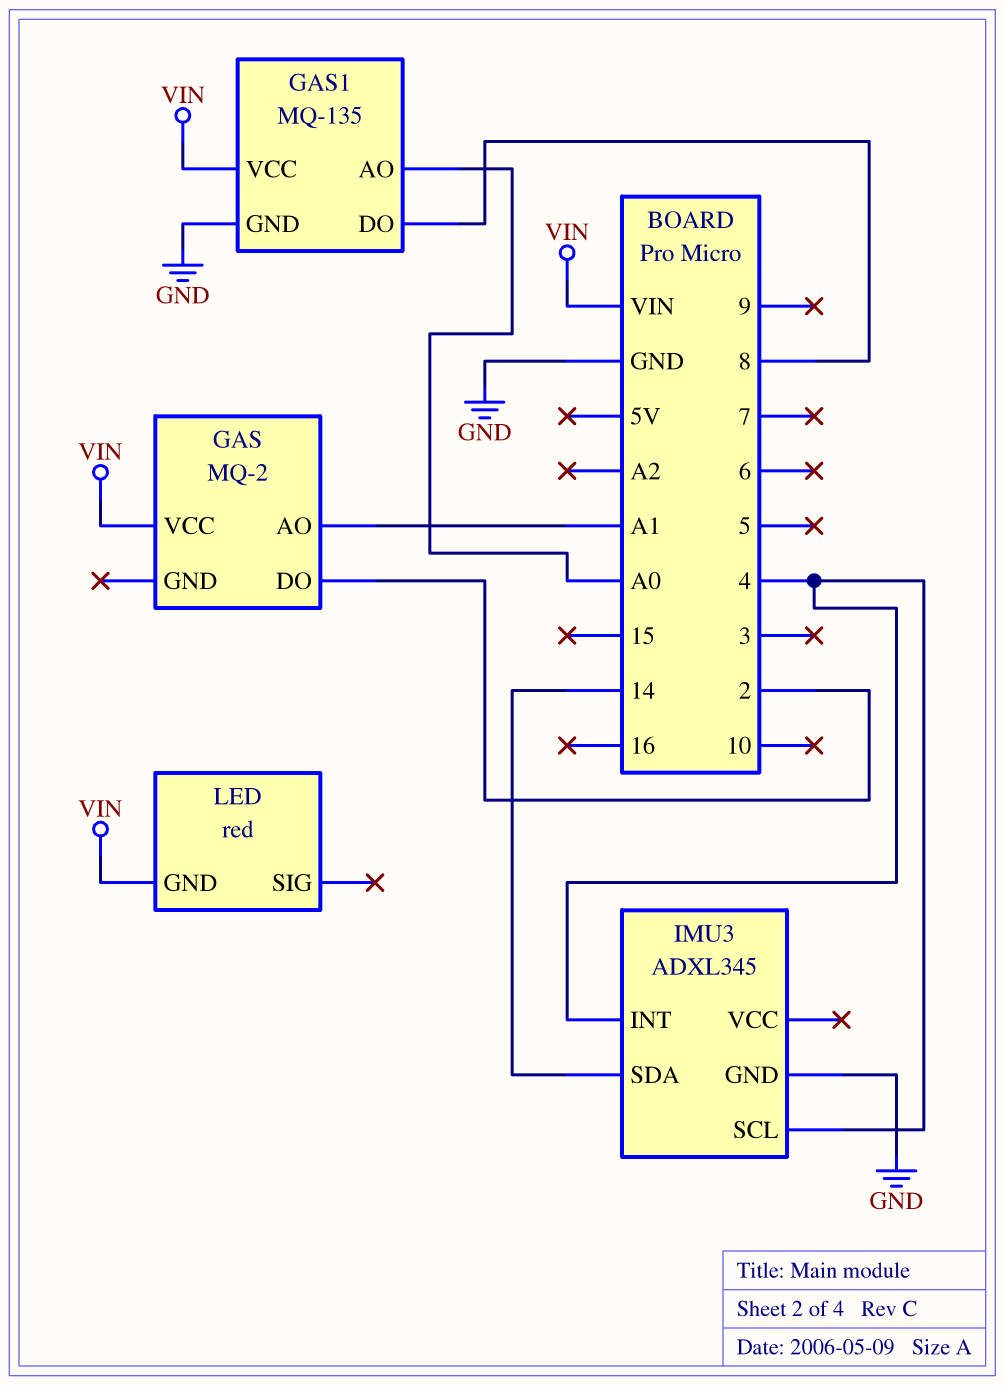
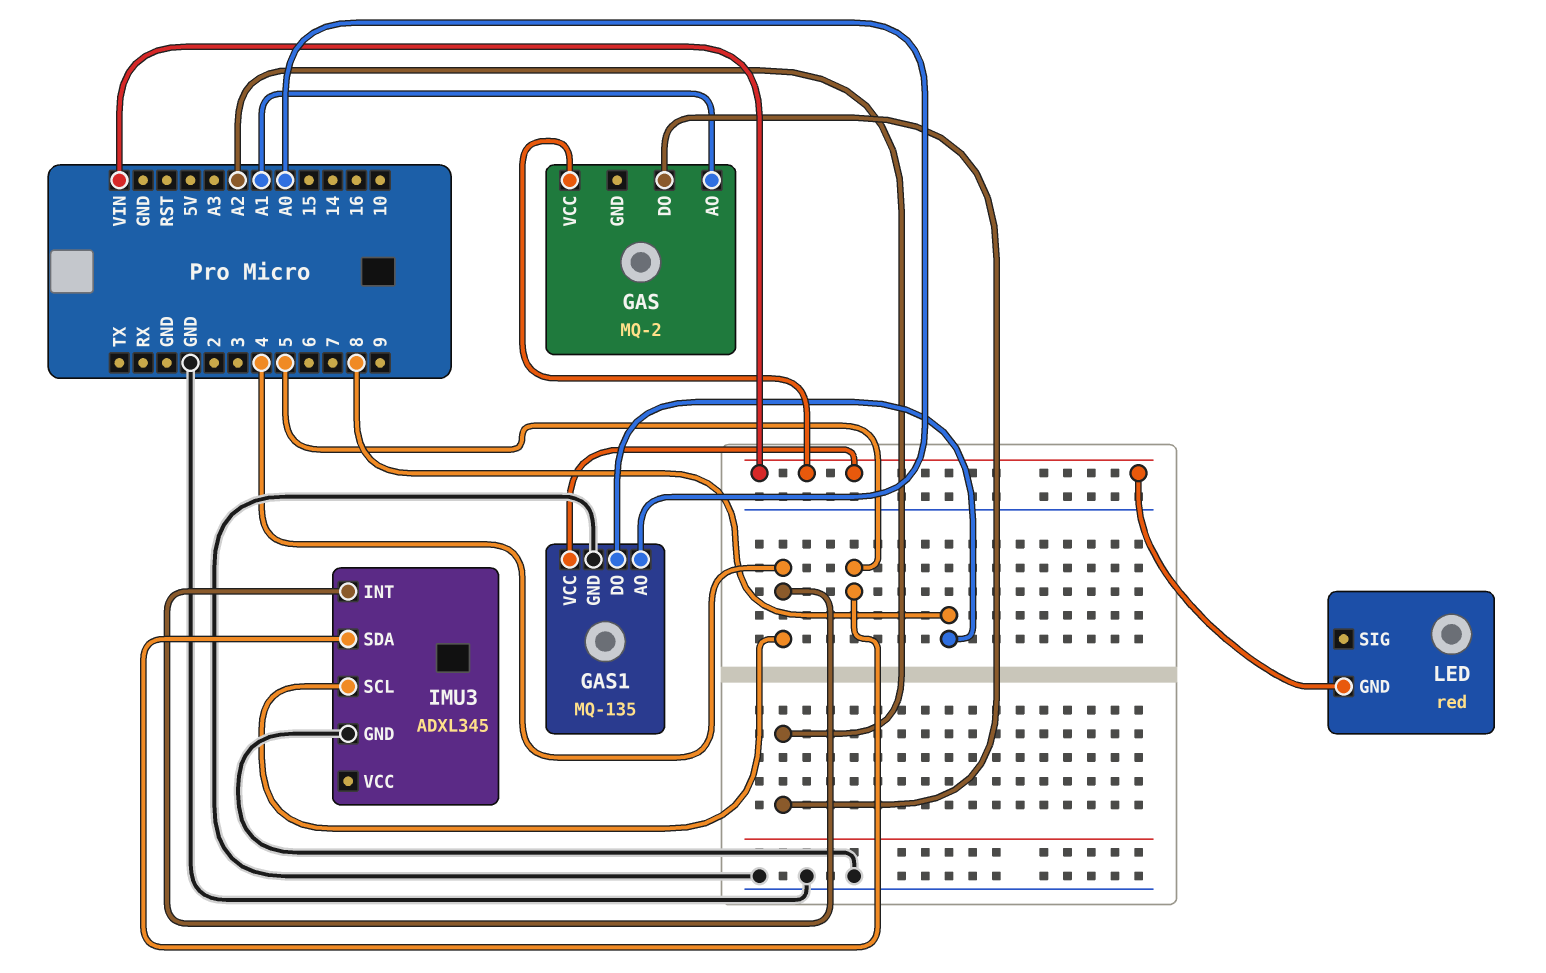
GAS pin DO: 2 -> A2
IMU3 pin SDA: 14 -> 5

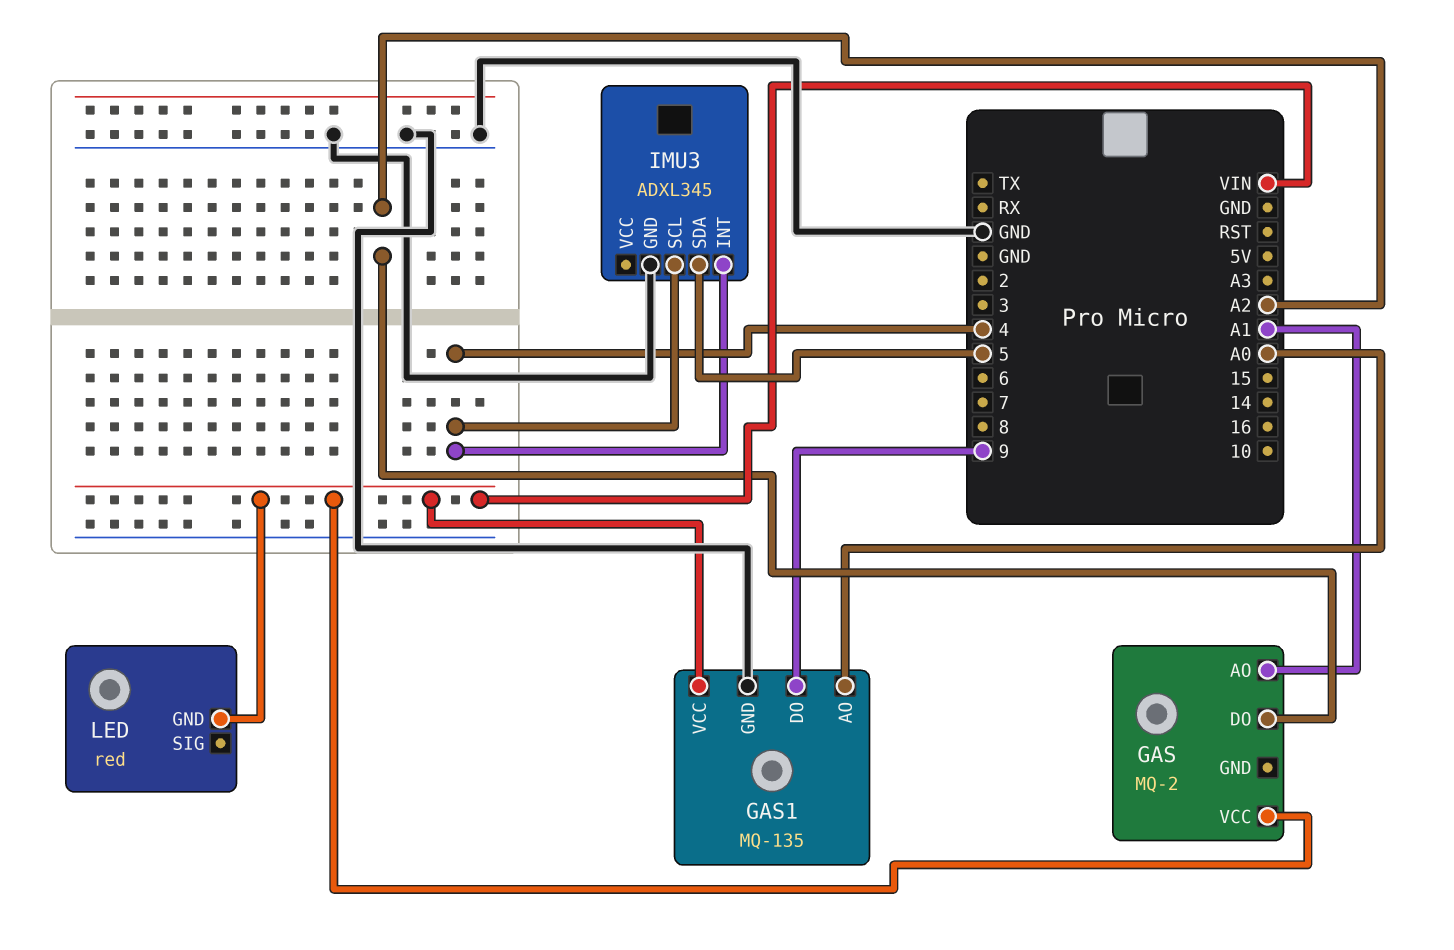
GAS1 pin DO: 8 -> 9

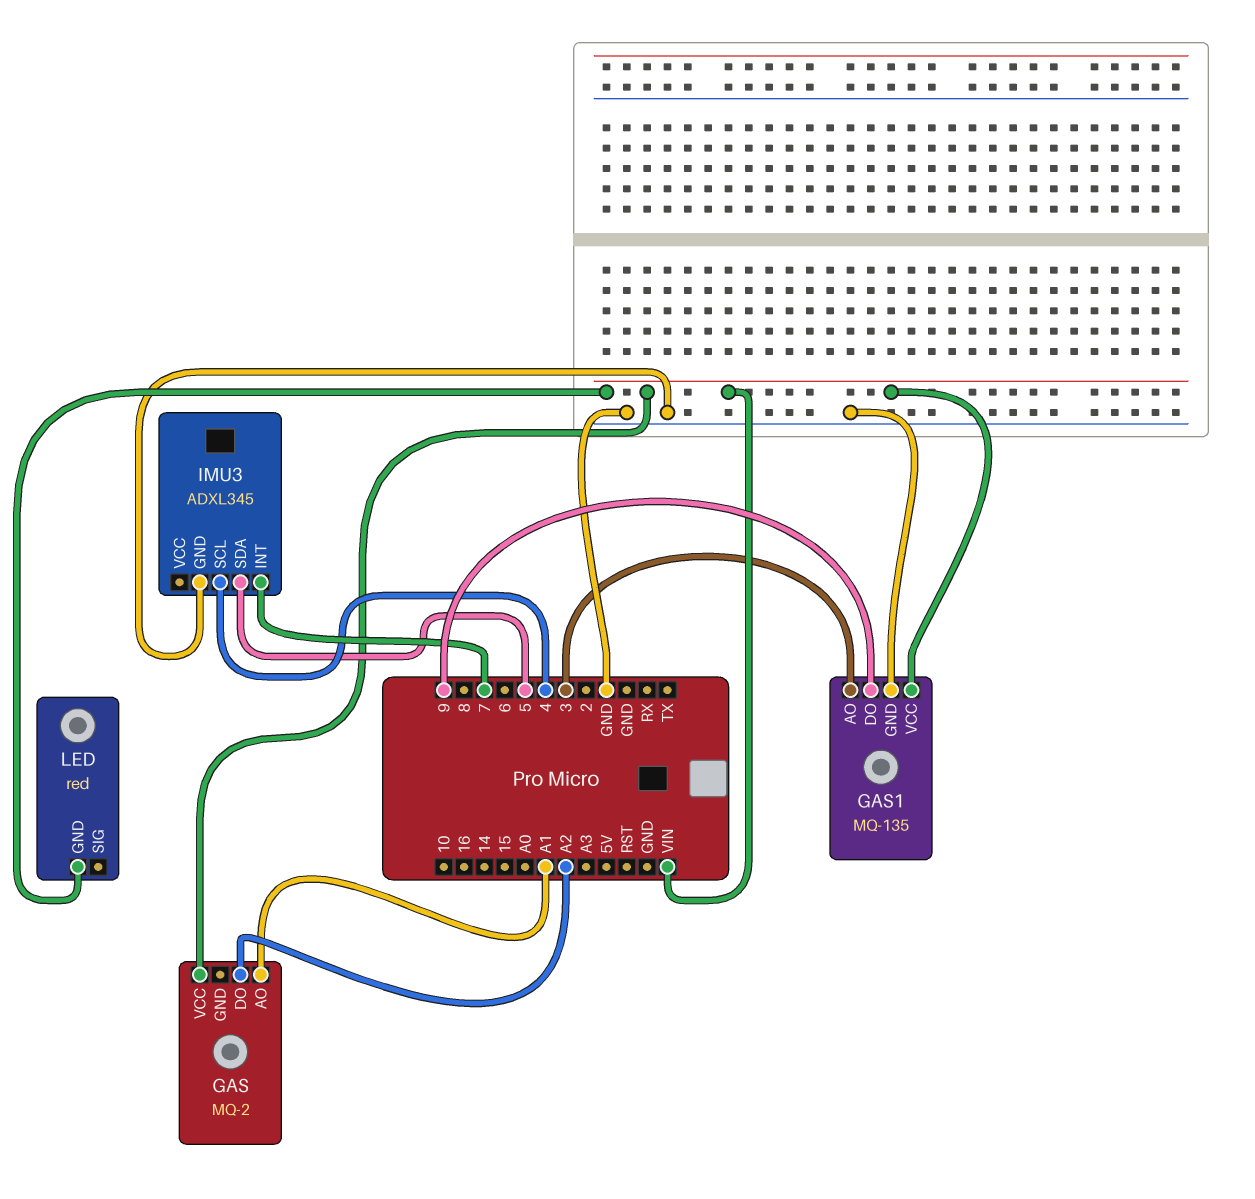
GAS1 pin AO: A0 -> 3
IMU3 pin INT: 4 -> 7

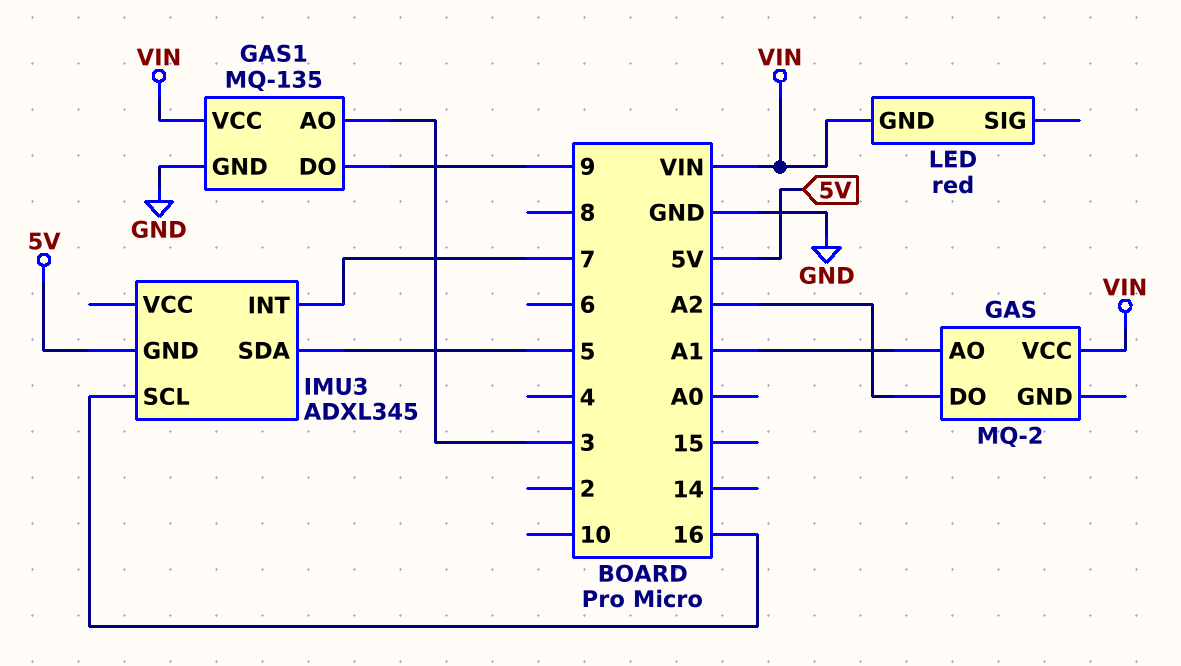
IMU3 pin GND: GND -> 5V
IMU3 pin SCL: 4 -> 16

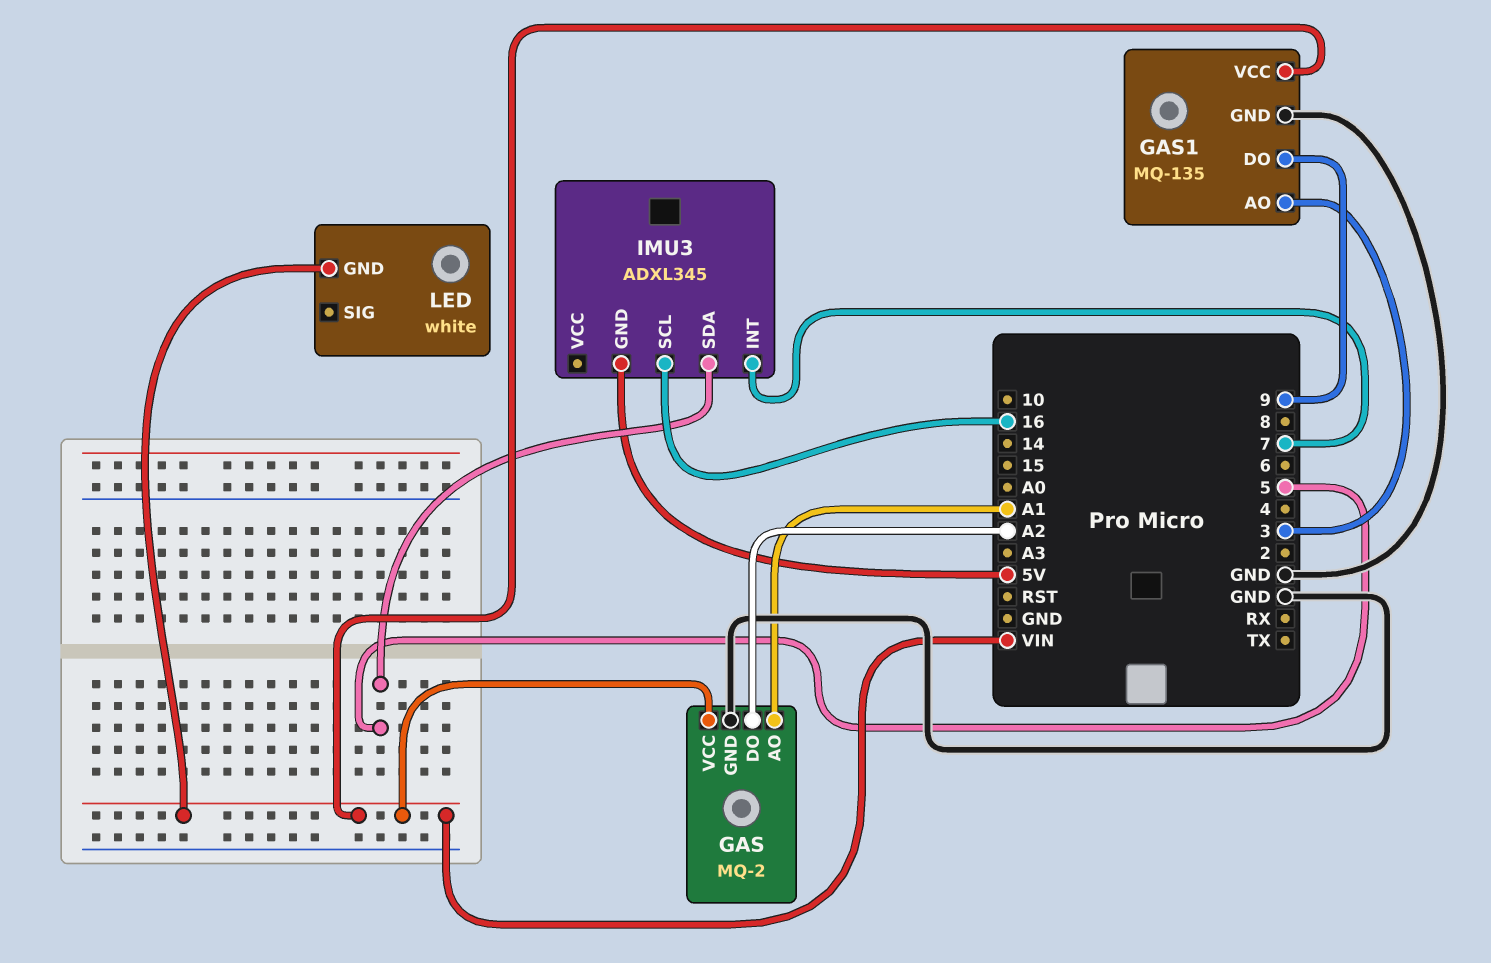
GAS pin GND: none -> GND
LED: red -> white

